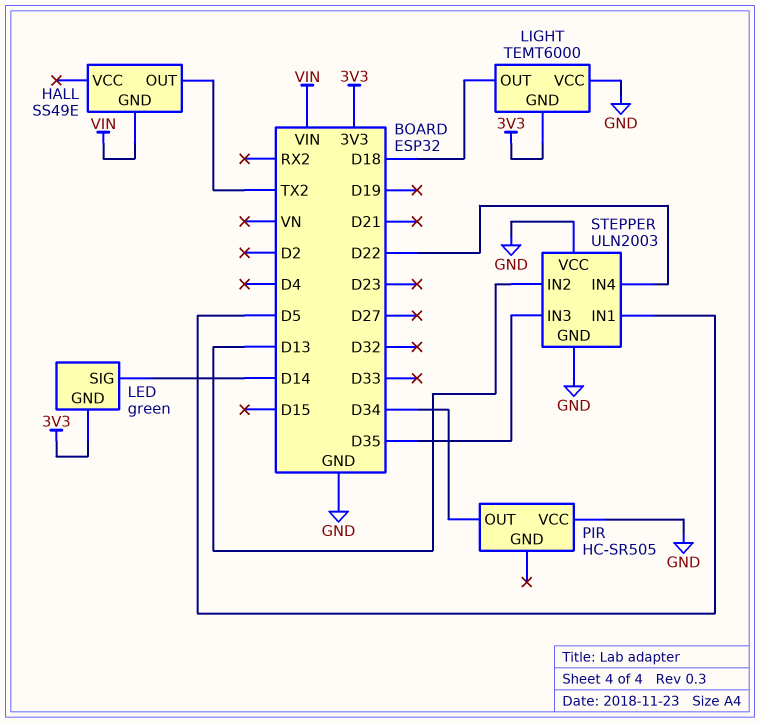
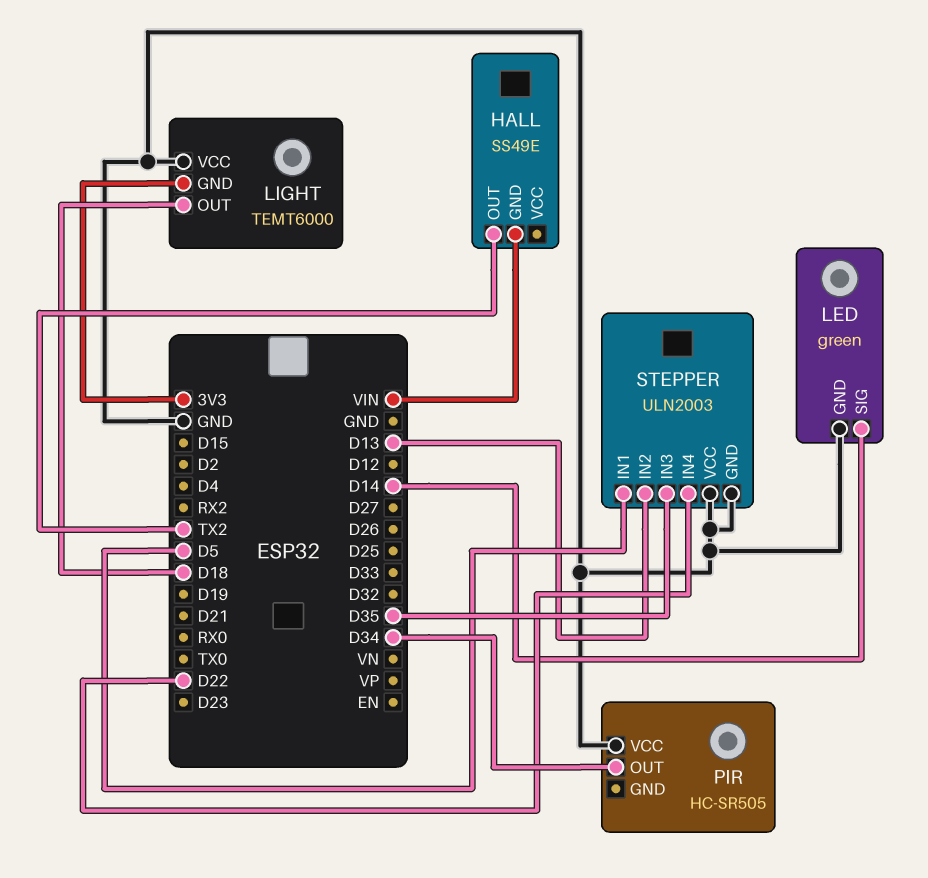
LED pin GND: 3V3 -> GND

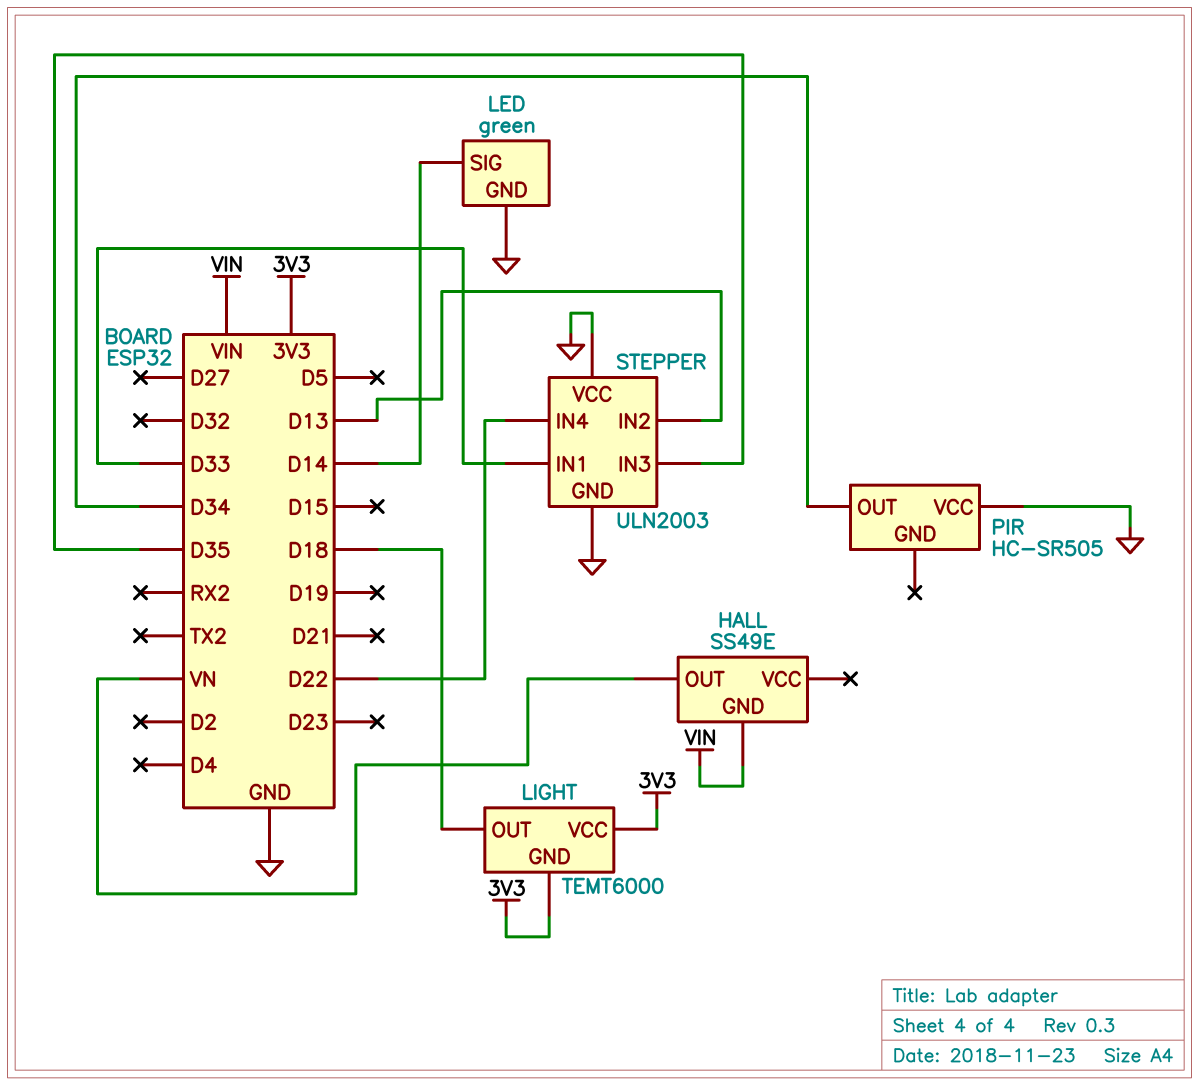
HALL pin OUT: TX2 -> VN
LIGHT pin VCC: GND -> 3V3
STEPPER pin IN1: D5 -> D33

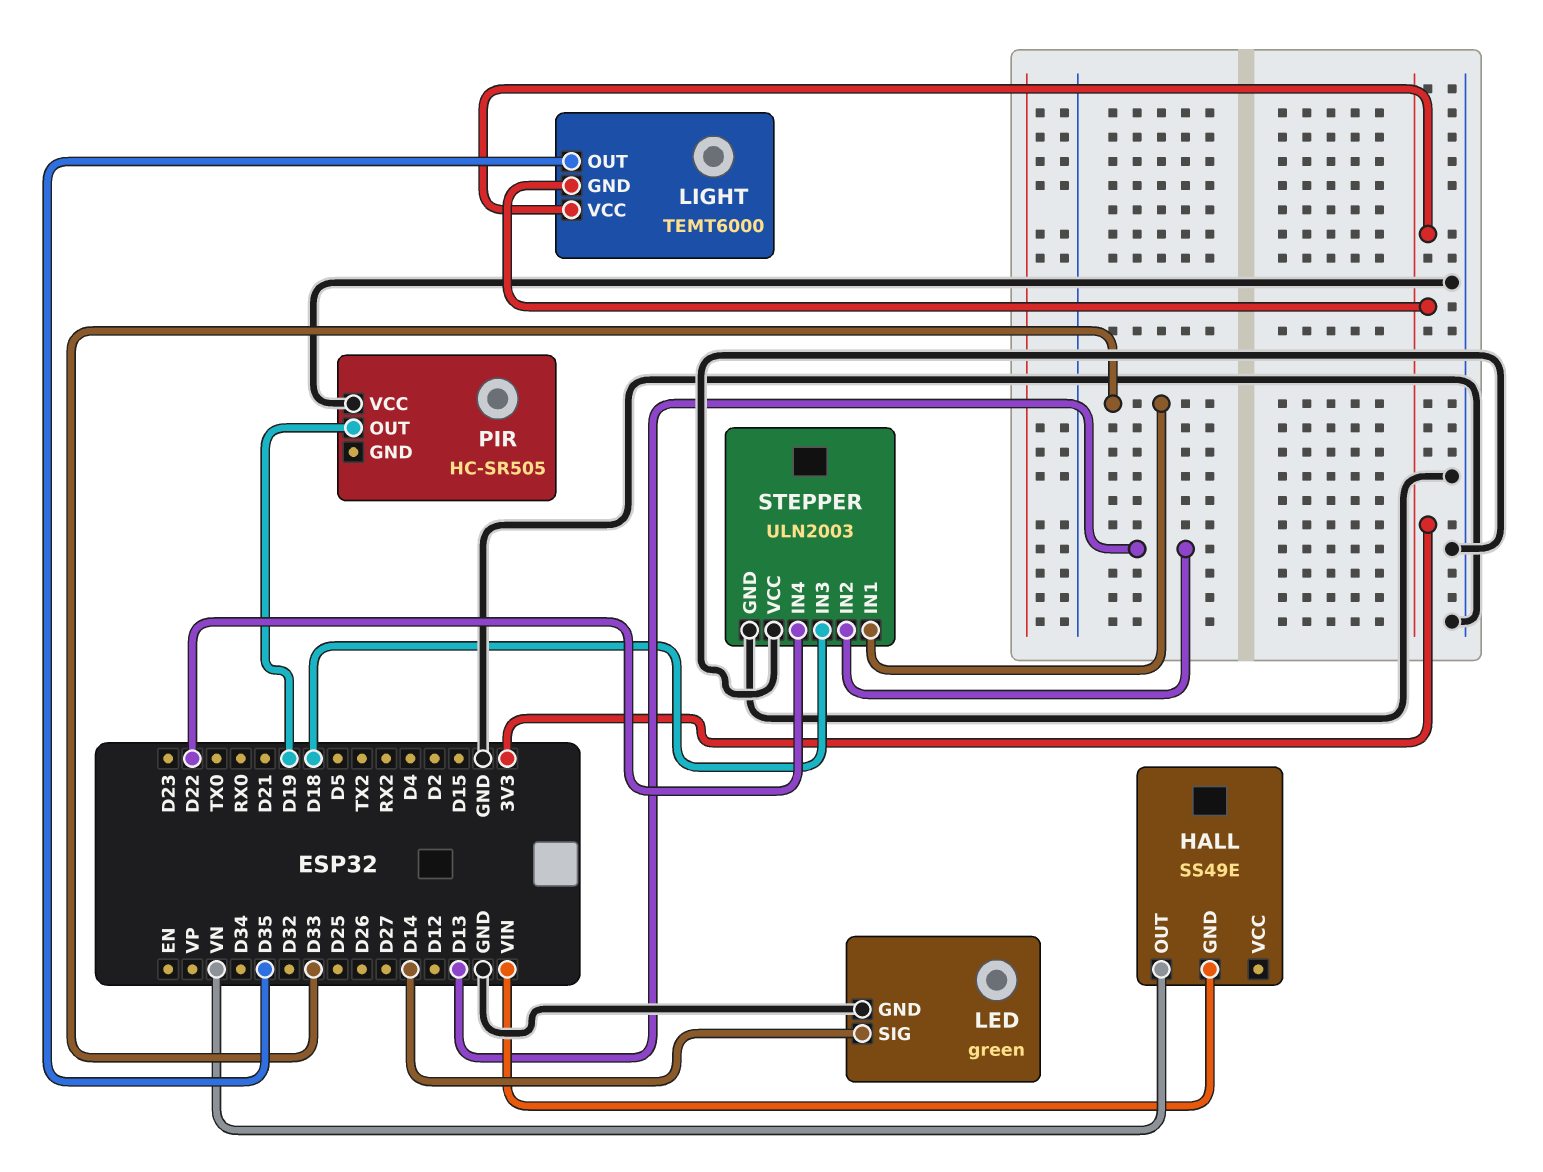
LIGHT pin OUT: D18 -> D35
PIR pin OUT: D34 -> D19
STEPPER pin IN3: D35 -> D18

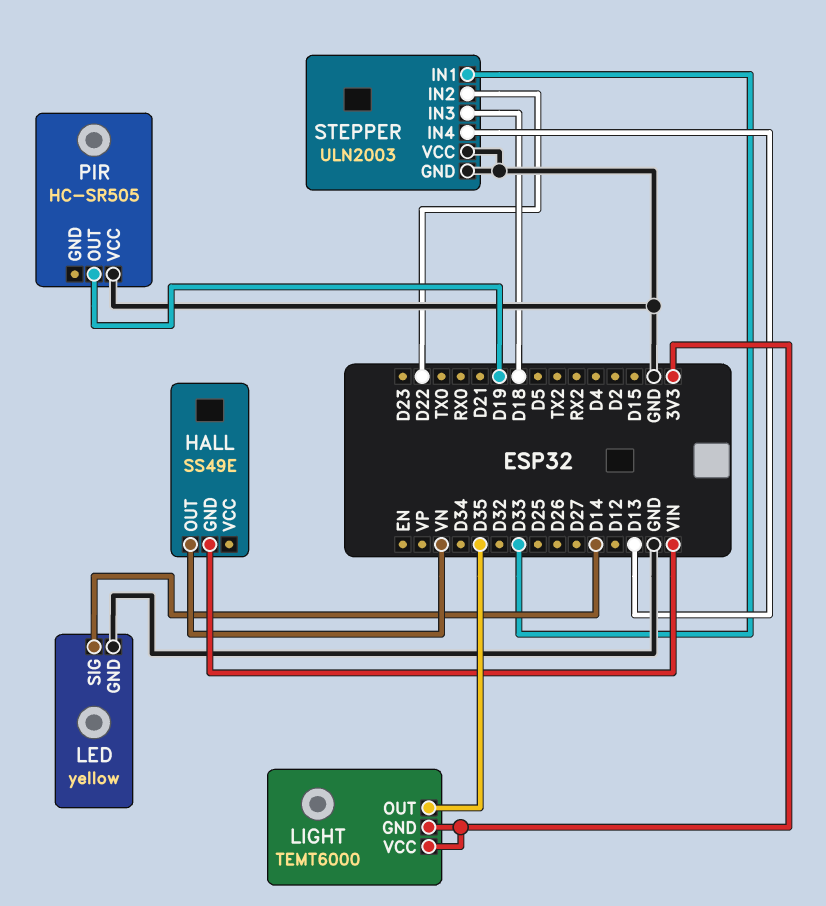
LED: green -> yellow
STEPPER pin IN2: D13 -> D22
STEPPER pin IN4: D22 -> D13

